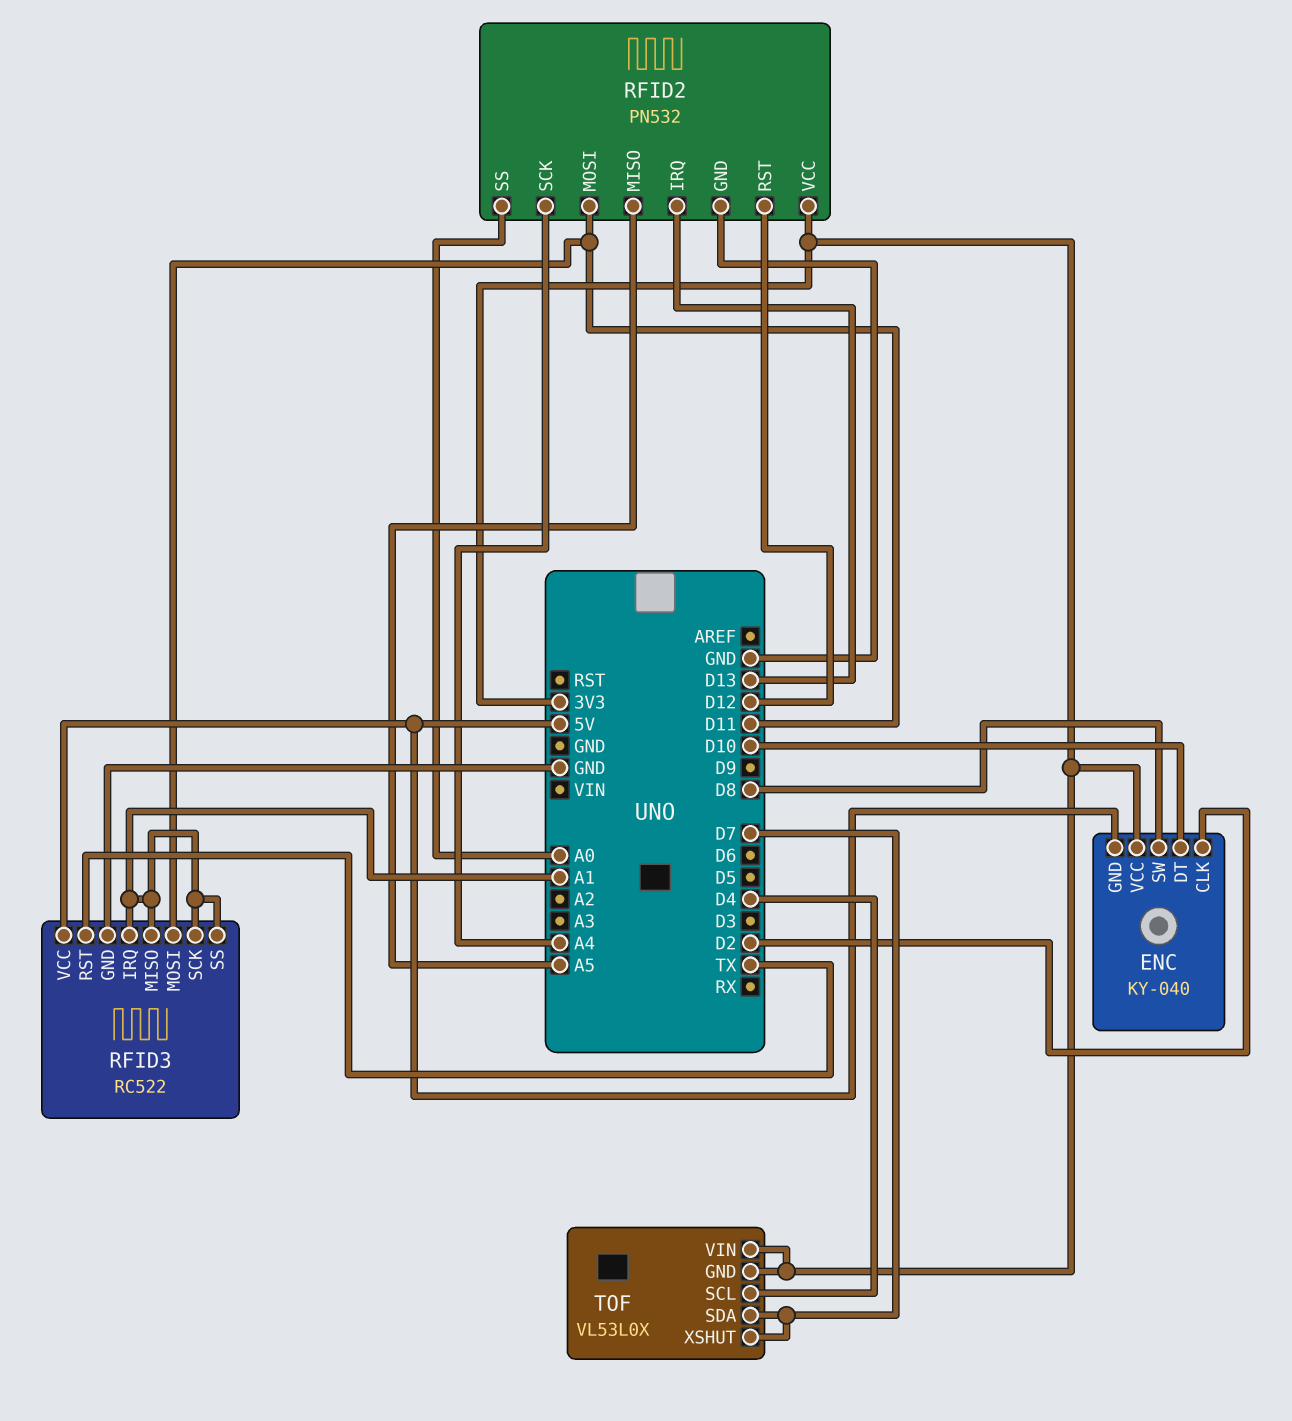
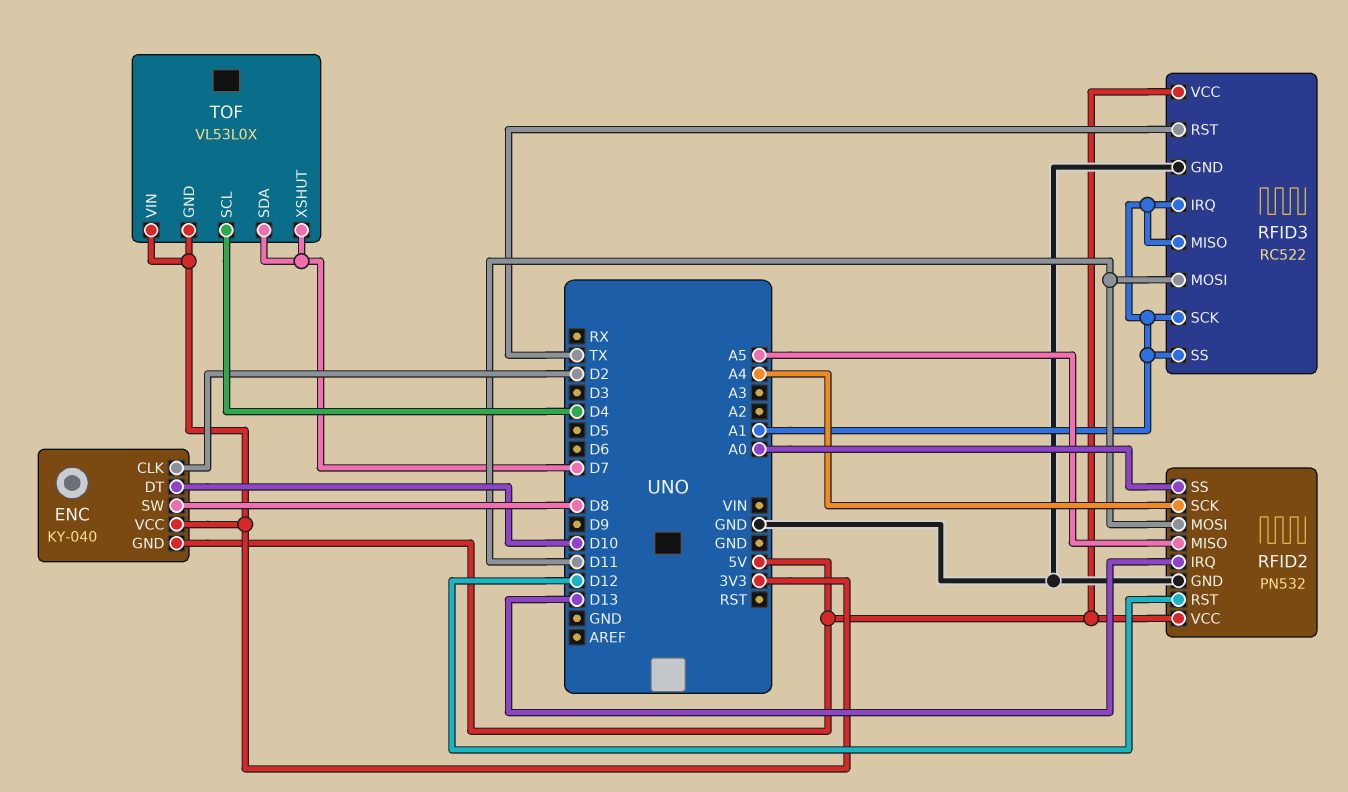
RFID2 pin VCC: 3V3 -> 5V

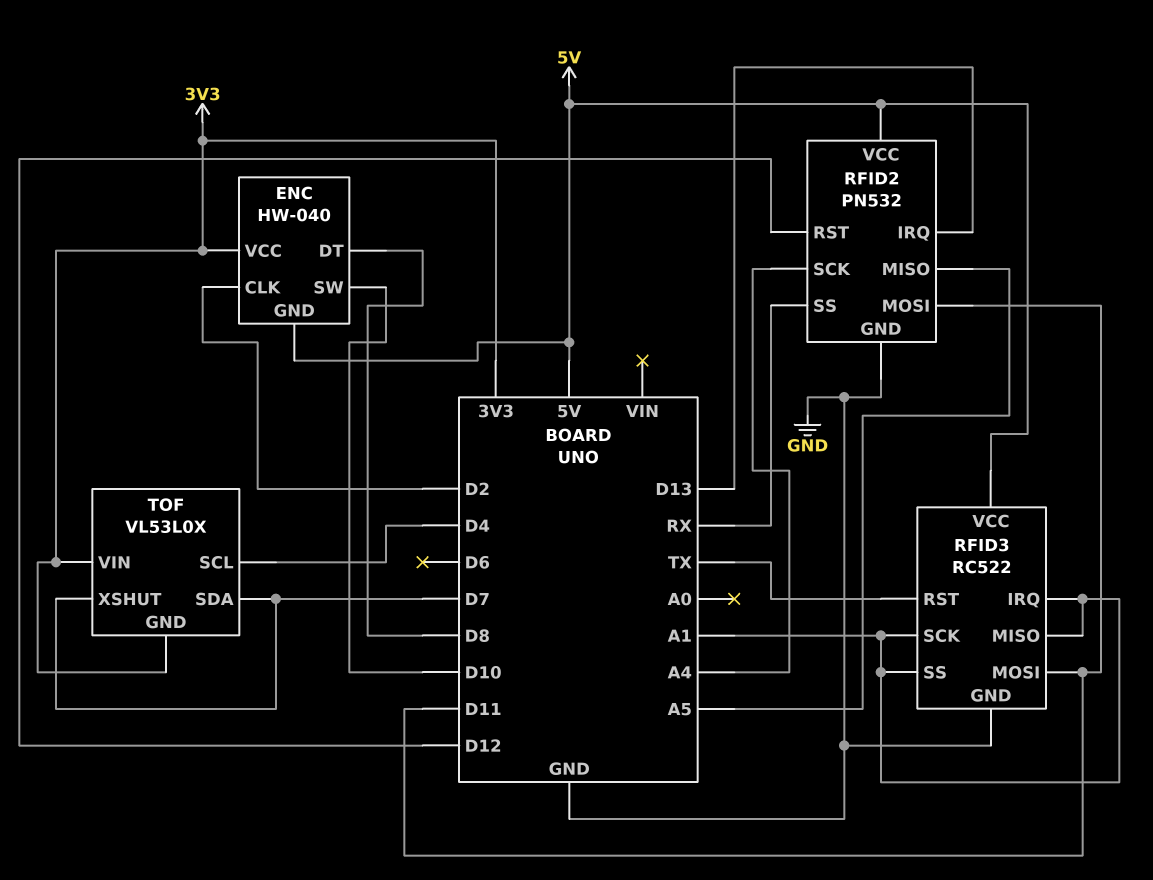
ENC: KY-040 -> HW-040
ENC pin DT: D10 -> D8
ENC pin SW: D8 -> D10
RFID2 pin SS: A0 -> RX

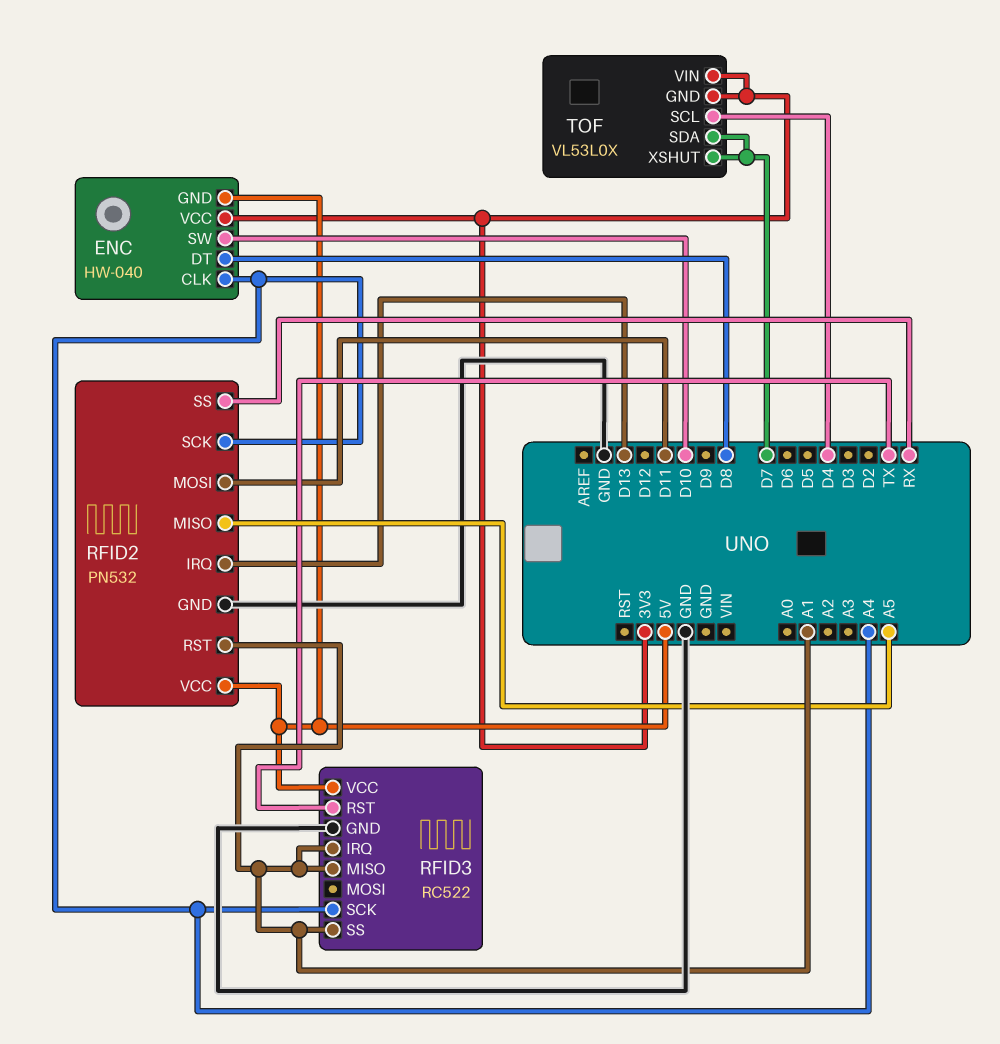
ENC pin CLK: D2 -> A4
RFID2 pin RST: D12 -> A1
RFID3 pin MOSI: D11 -> none
RFID3 pin SCK: A1 -> A4

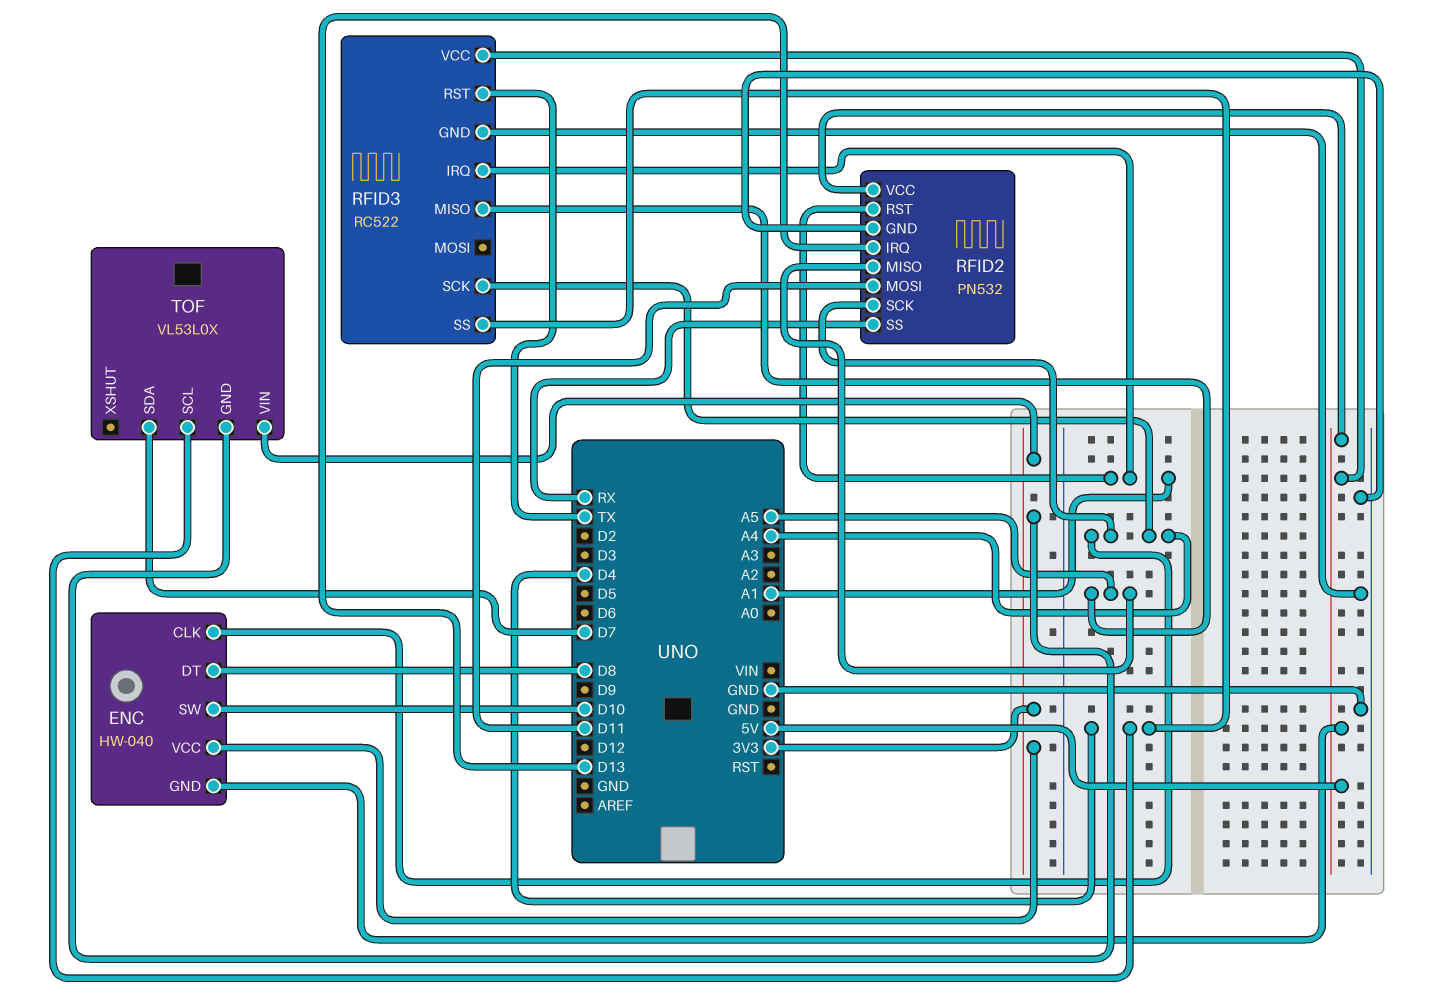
RFID3 pin MISO: A1 -> A5
RFID3 pin SS: A1 -> D4
TOF pin XSHUT: D7 -> none

